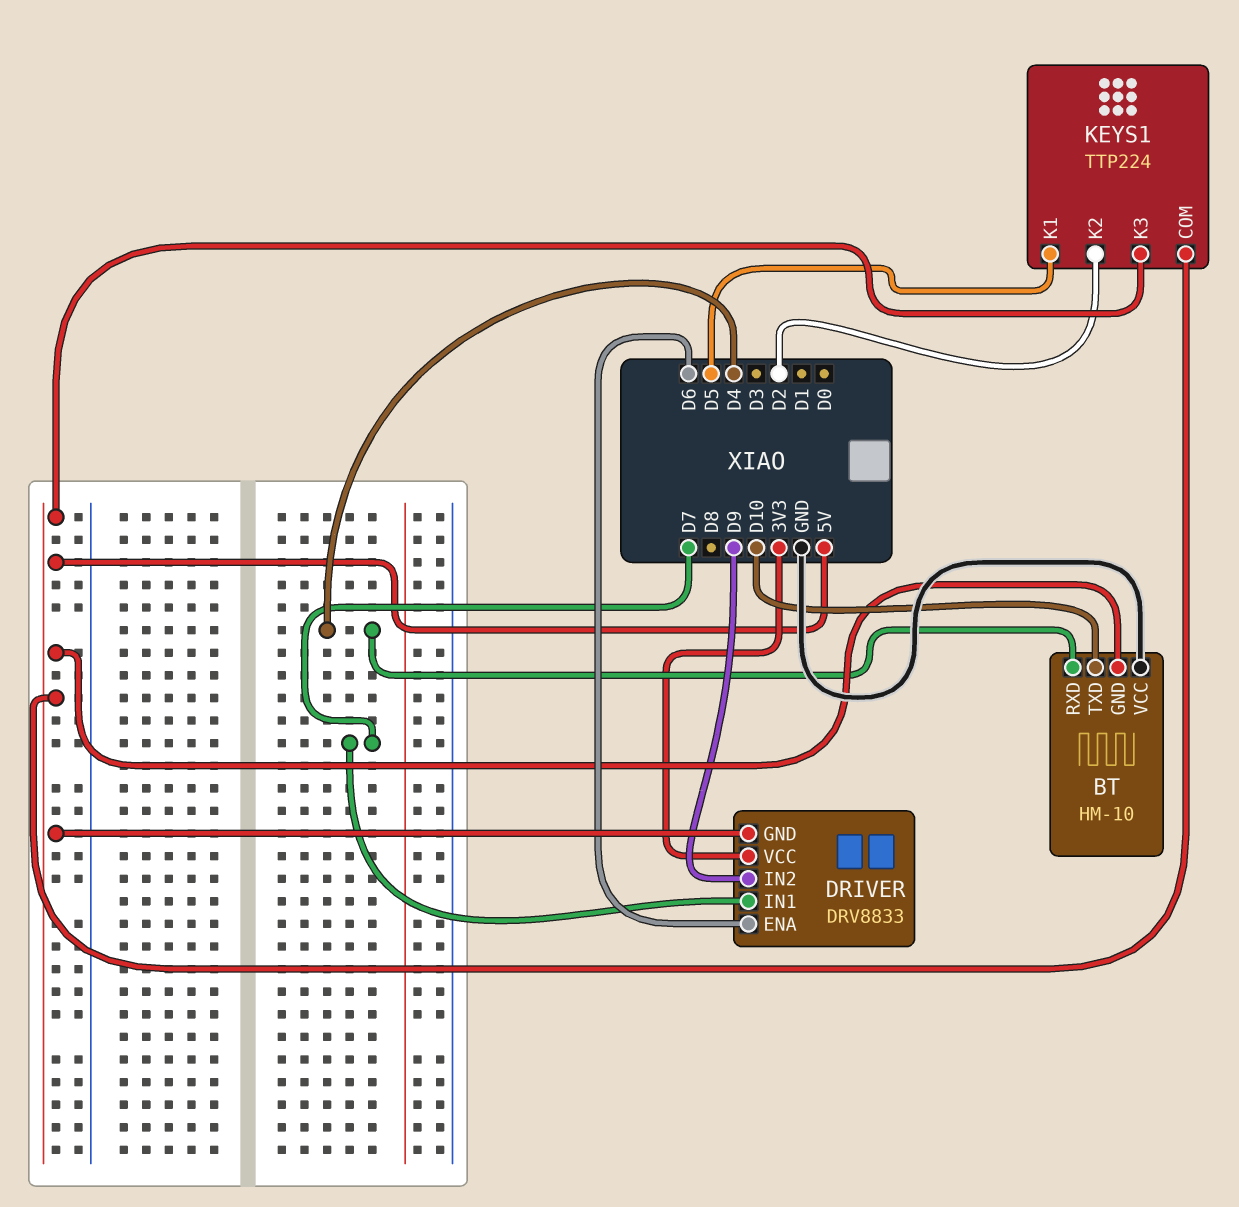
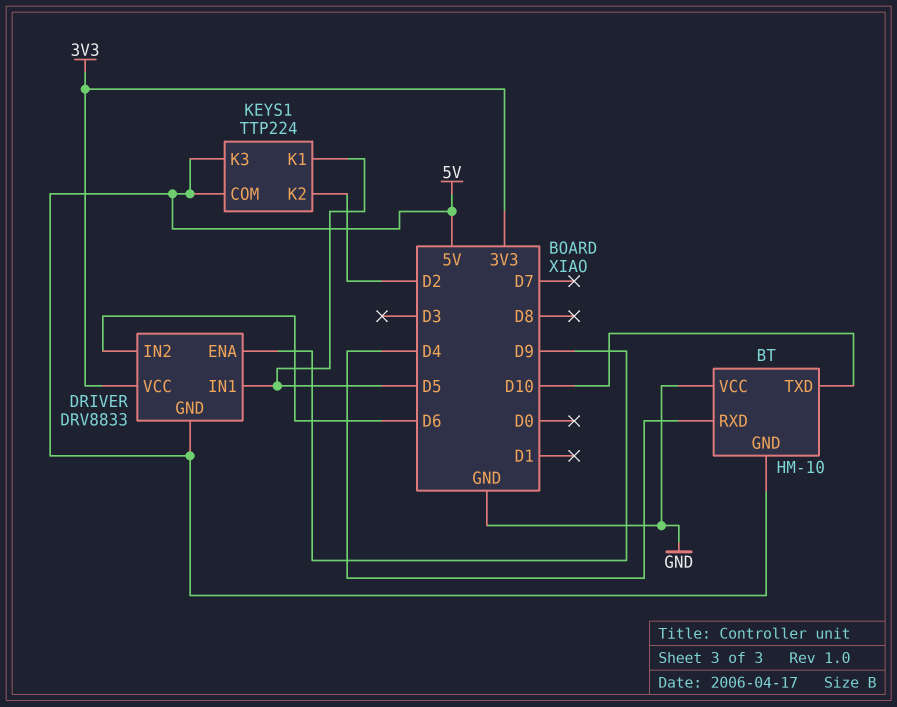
DRIVER pin ENA: D6 -> D9
DRIVER pin IN1: D7 -> D5
DRIVER pin IN2: D9 -> D6

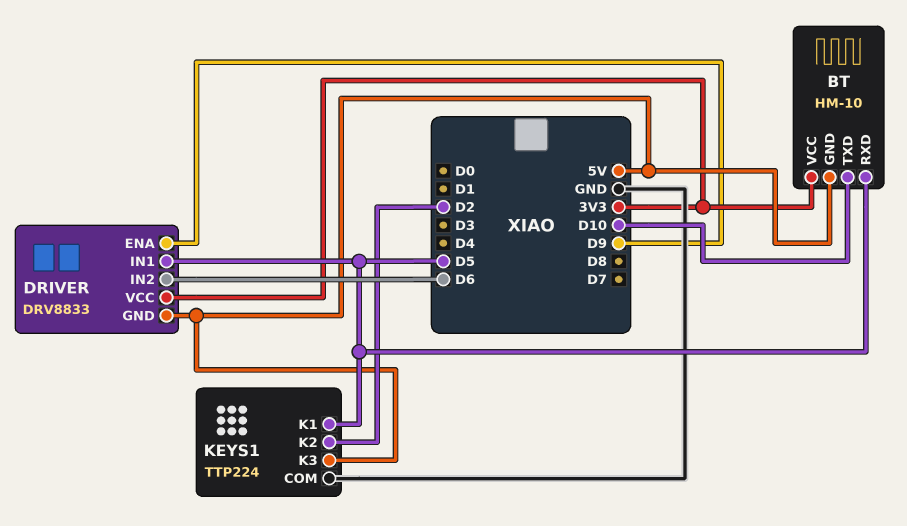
BT pin RXD: D4 -> D5
BT pin VCC: GND -> 3V3
KEYS1 pin COM: 5V -> GND

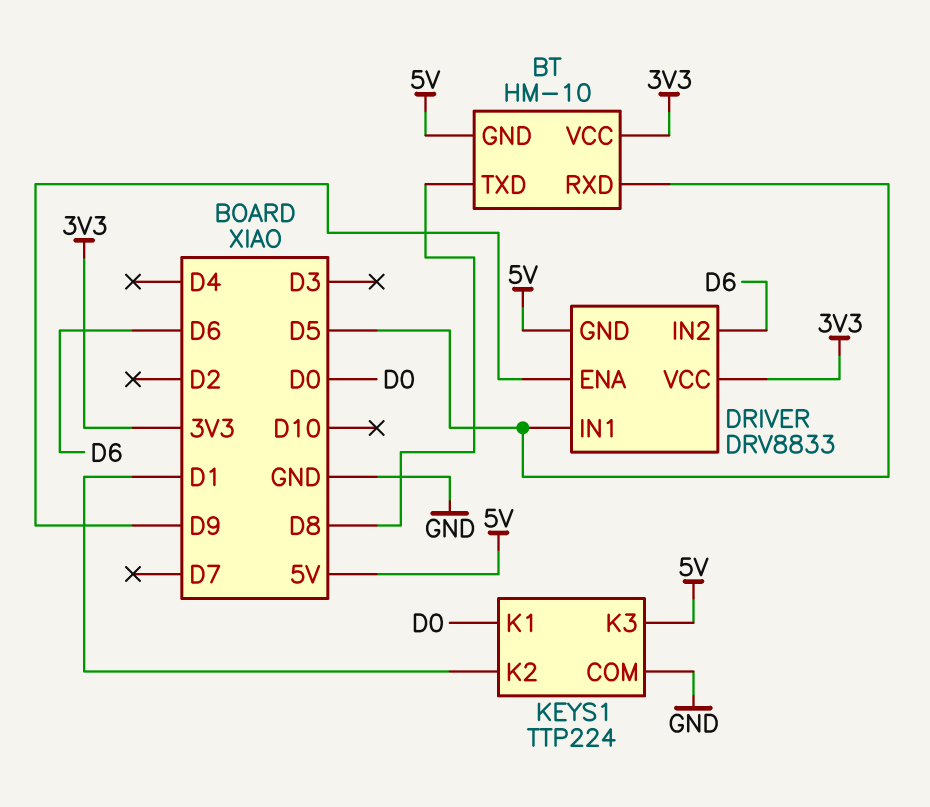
BT pin TXD: D10 -> D8
KEYS1 pin K1: D5 -> D0
KEYS1 pin K2: D2 -> D1

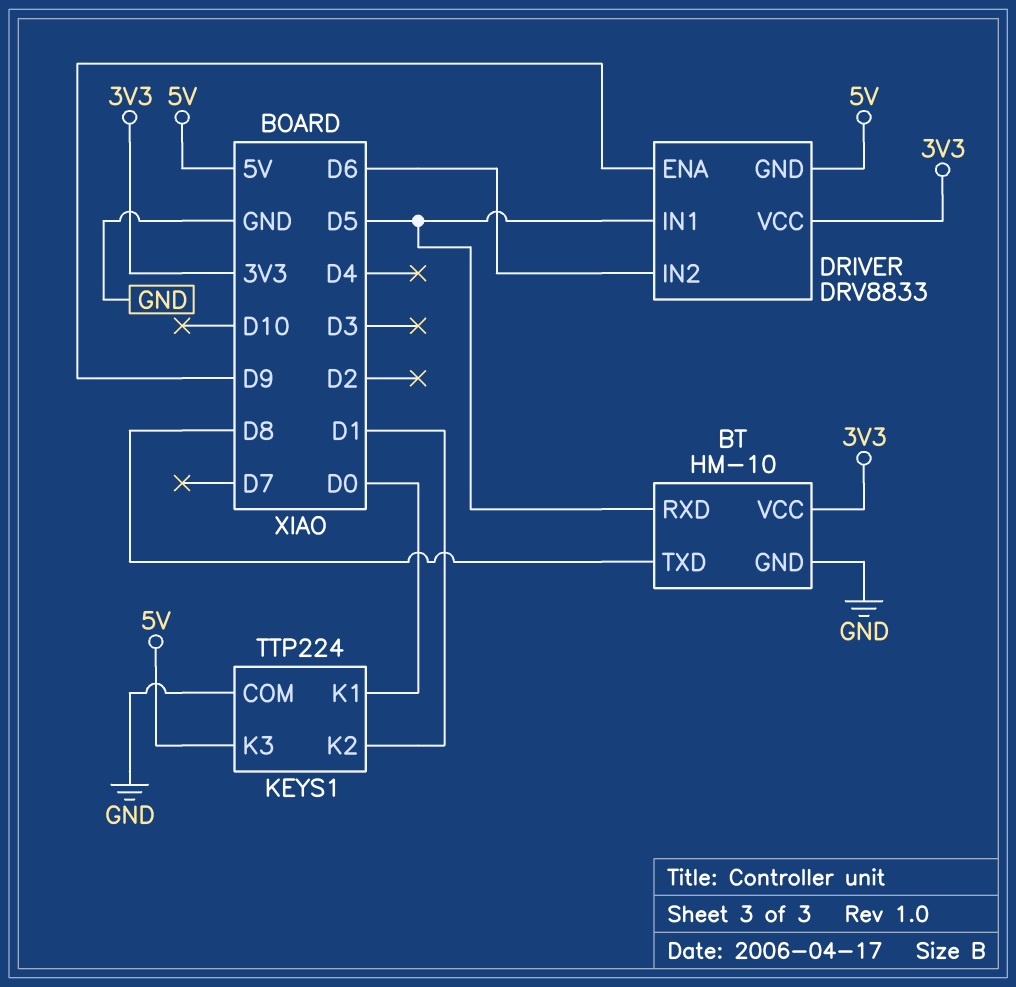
BT pin GND: 5V -> GND

